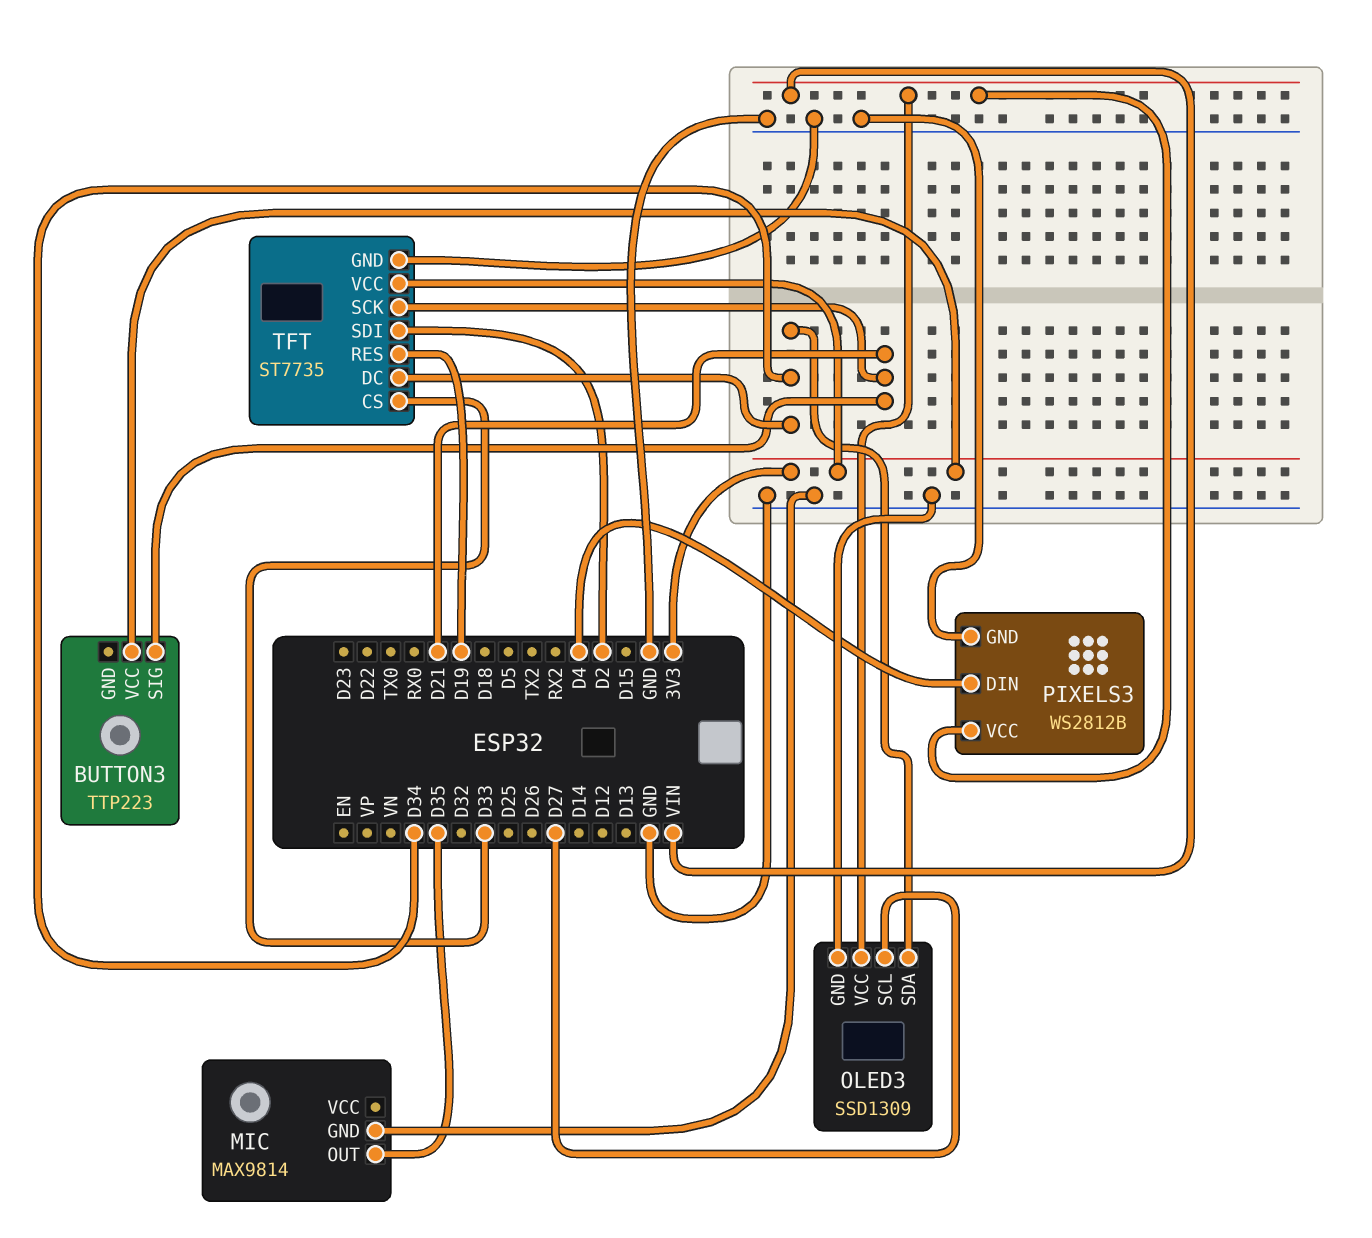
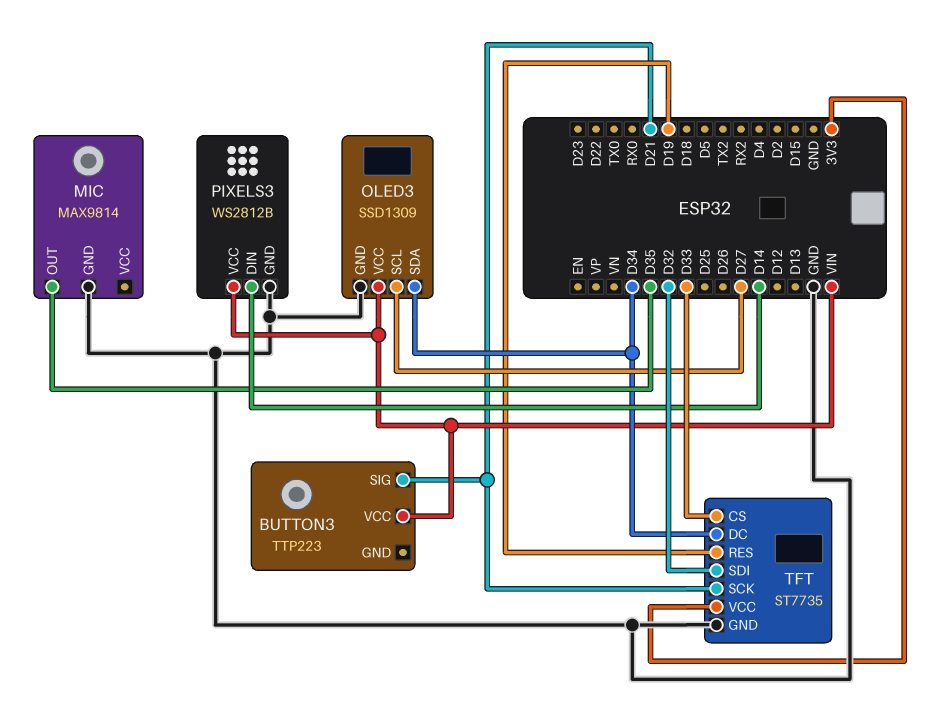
BUTTON3 pin VCC: 3V3 -> VIN
PIXELS3 pin DIN: D4 -> D14
TFT pin SDI: D2 -> D32

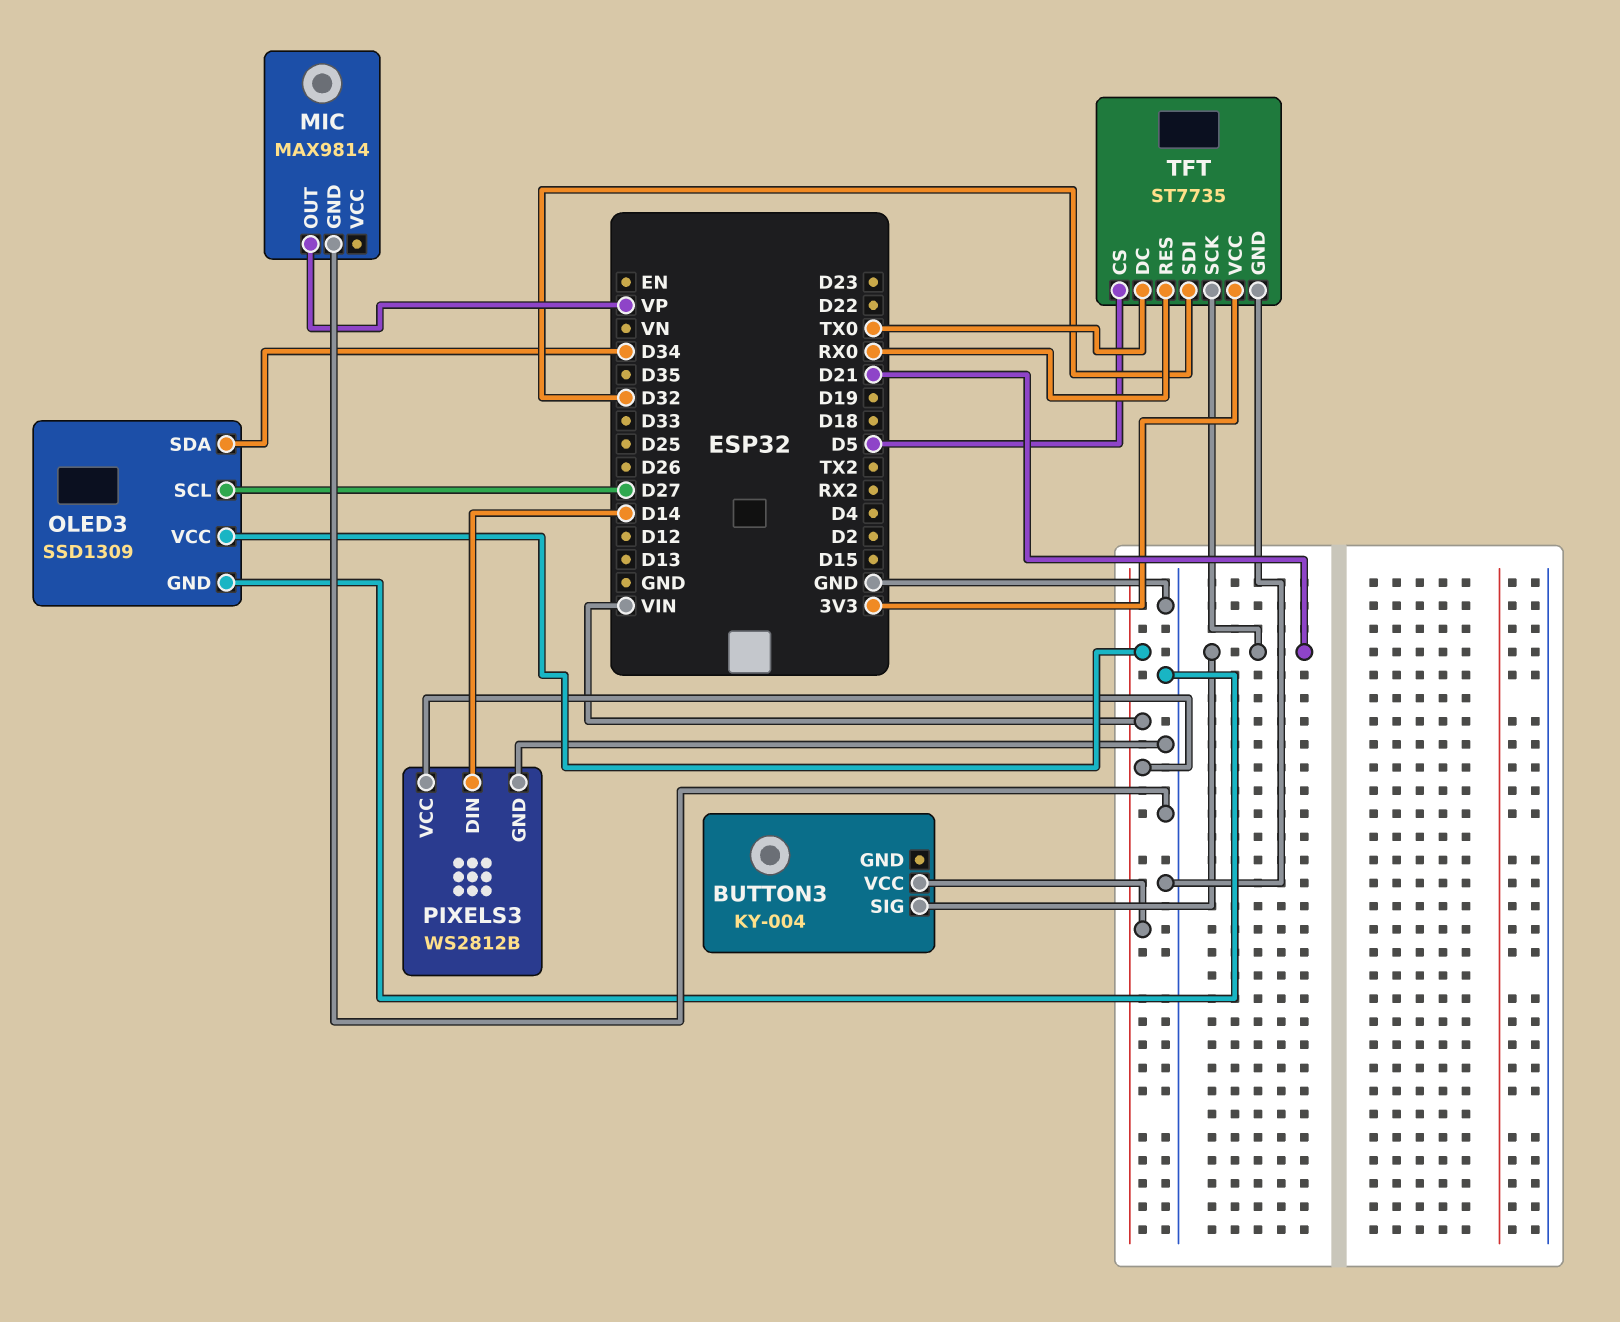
BUTTON3: TTP223 -> KY-004
MIC pin OUT: D35 -> VP
TFT pin CS: D33 -> D5
TFT pin DC: D34 -> TX0
TFT pin RES: D19 -> RX0

